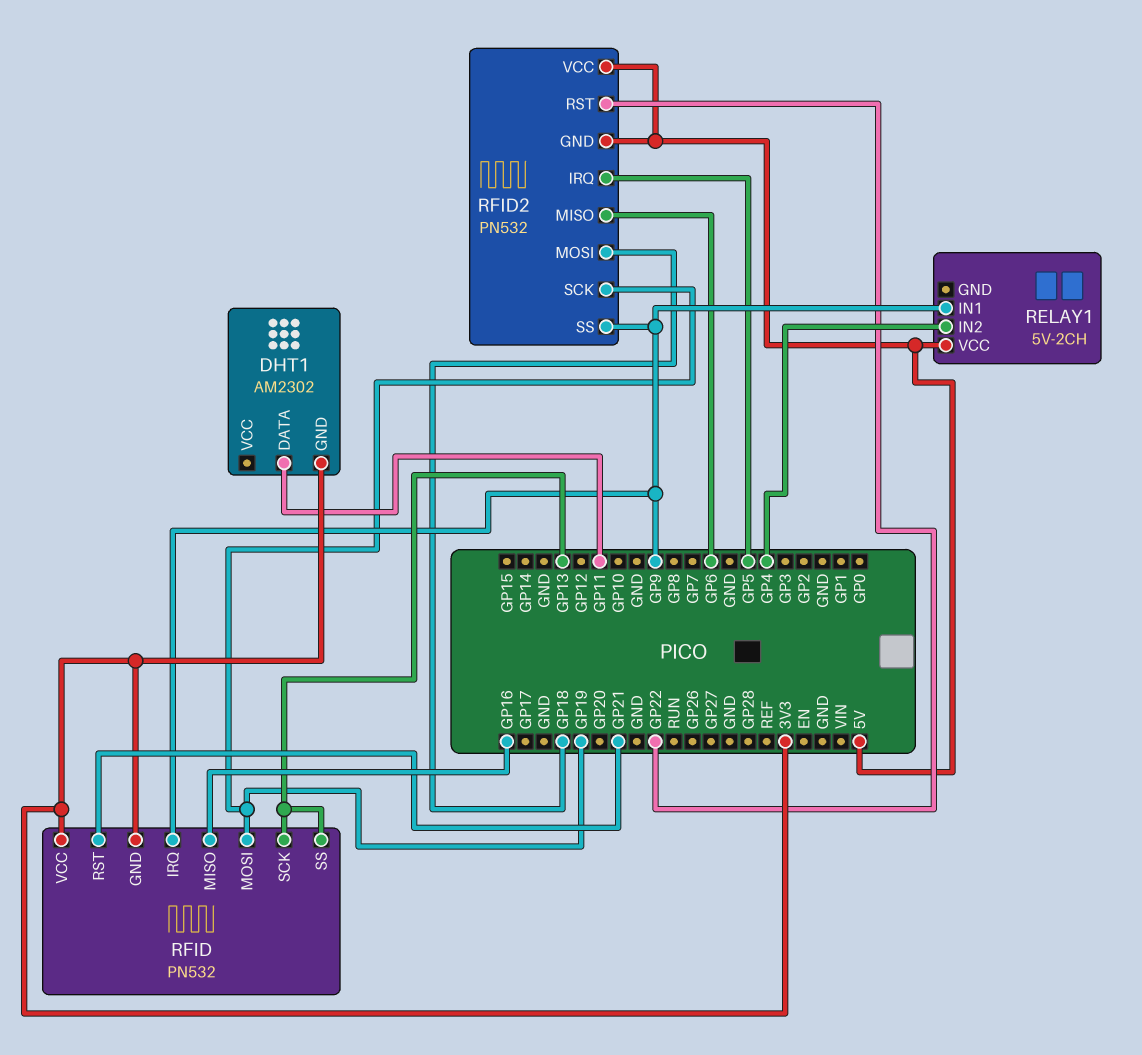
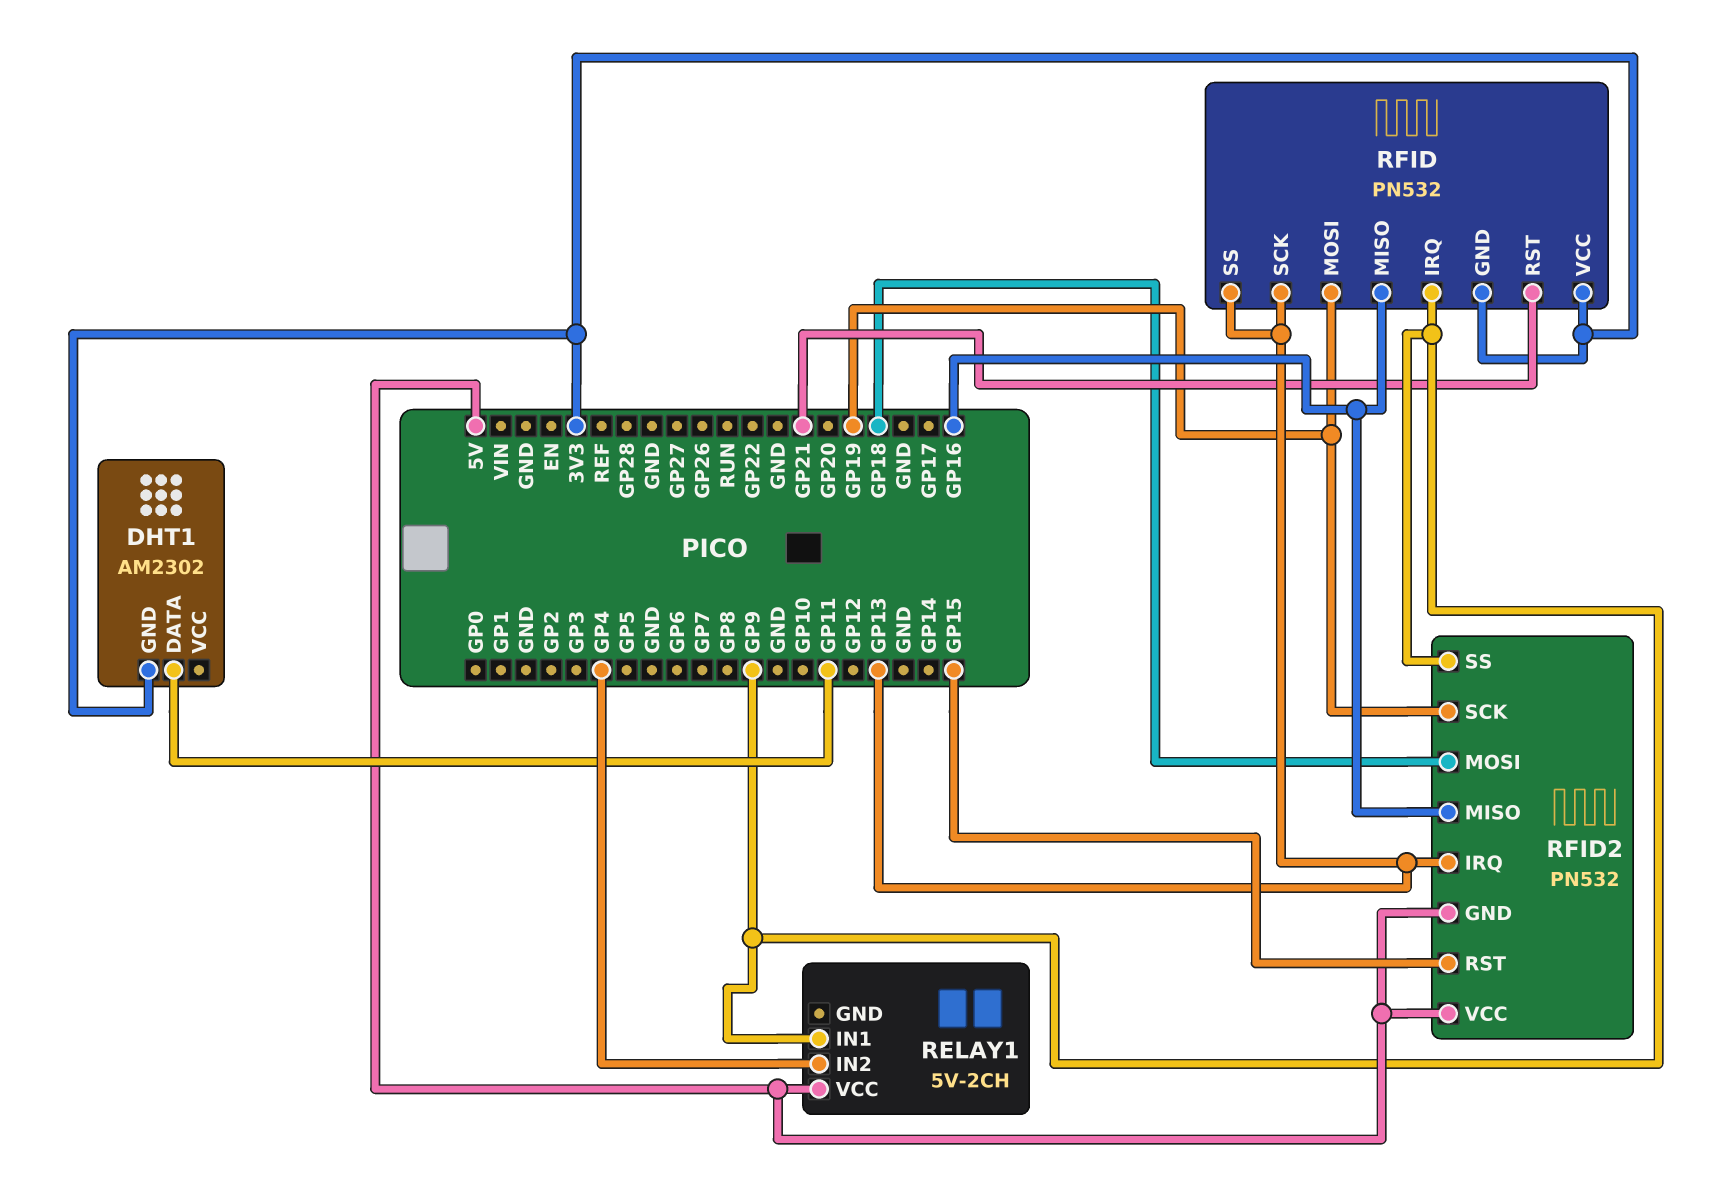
RFID2 pin IRQ: GP5 -> GP13
RFID2 pin MISO: GP6 -> GP16
RFID2 pin RST: GP22 -> GP15

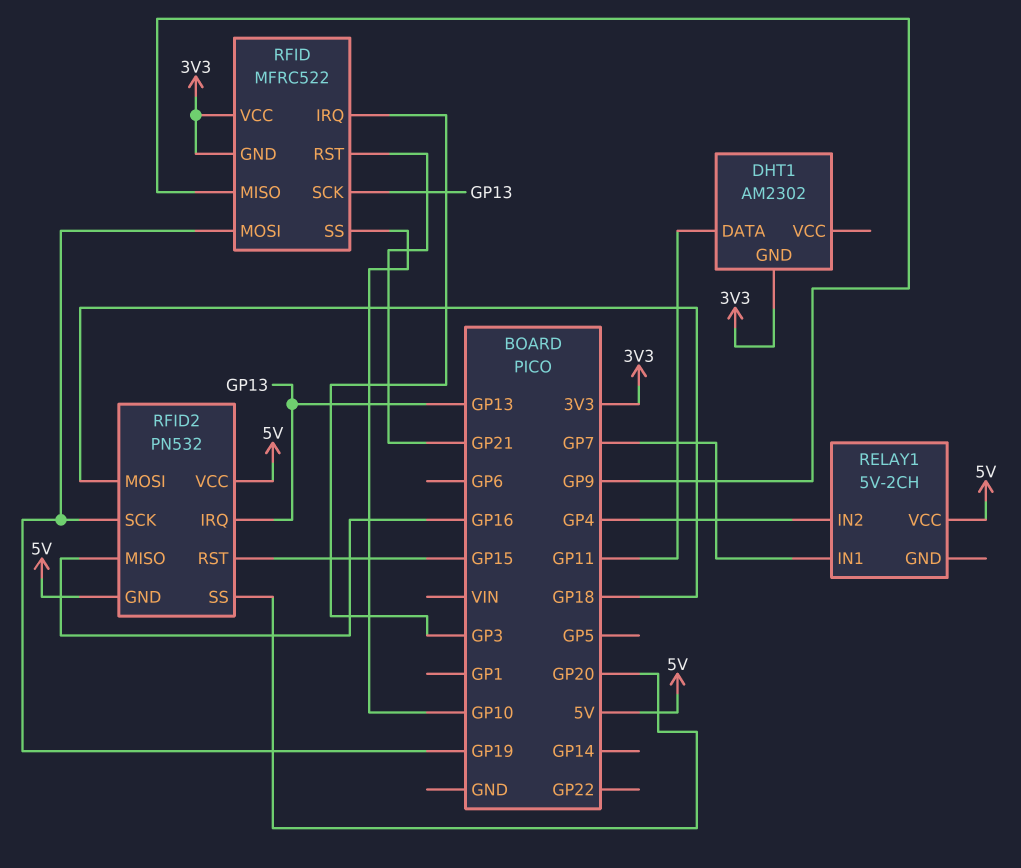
RELAY1 pin IN1: GP9 -> GP7
RFID: PN532 -> MFRC522
RFID pin IRQ: GP9 -> GP3
RFID pin MISO: GP16 -> GP9
RFID pin SS: GP13 -> GP10
RFID2 pin SS: GP9 -> GP20

